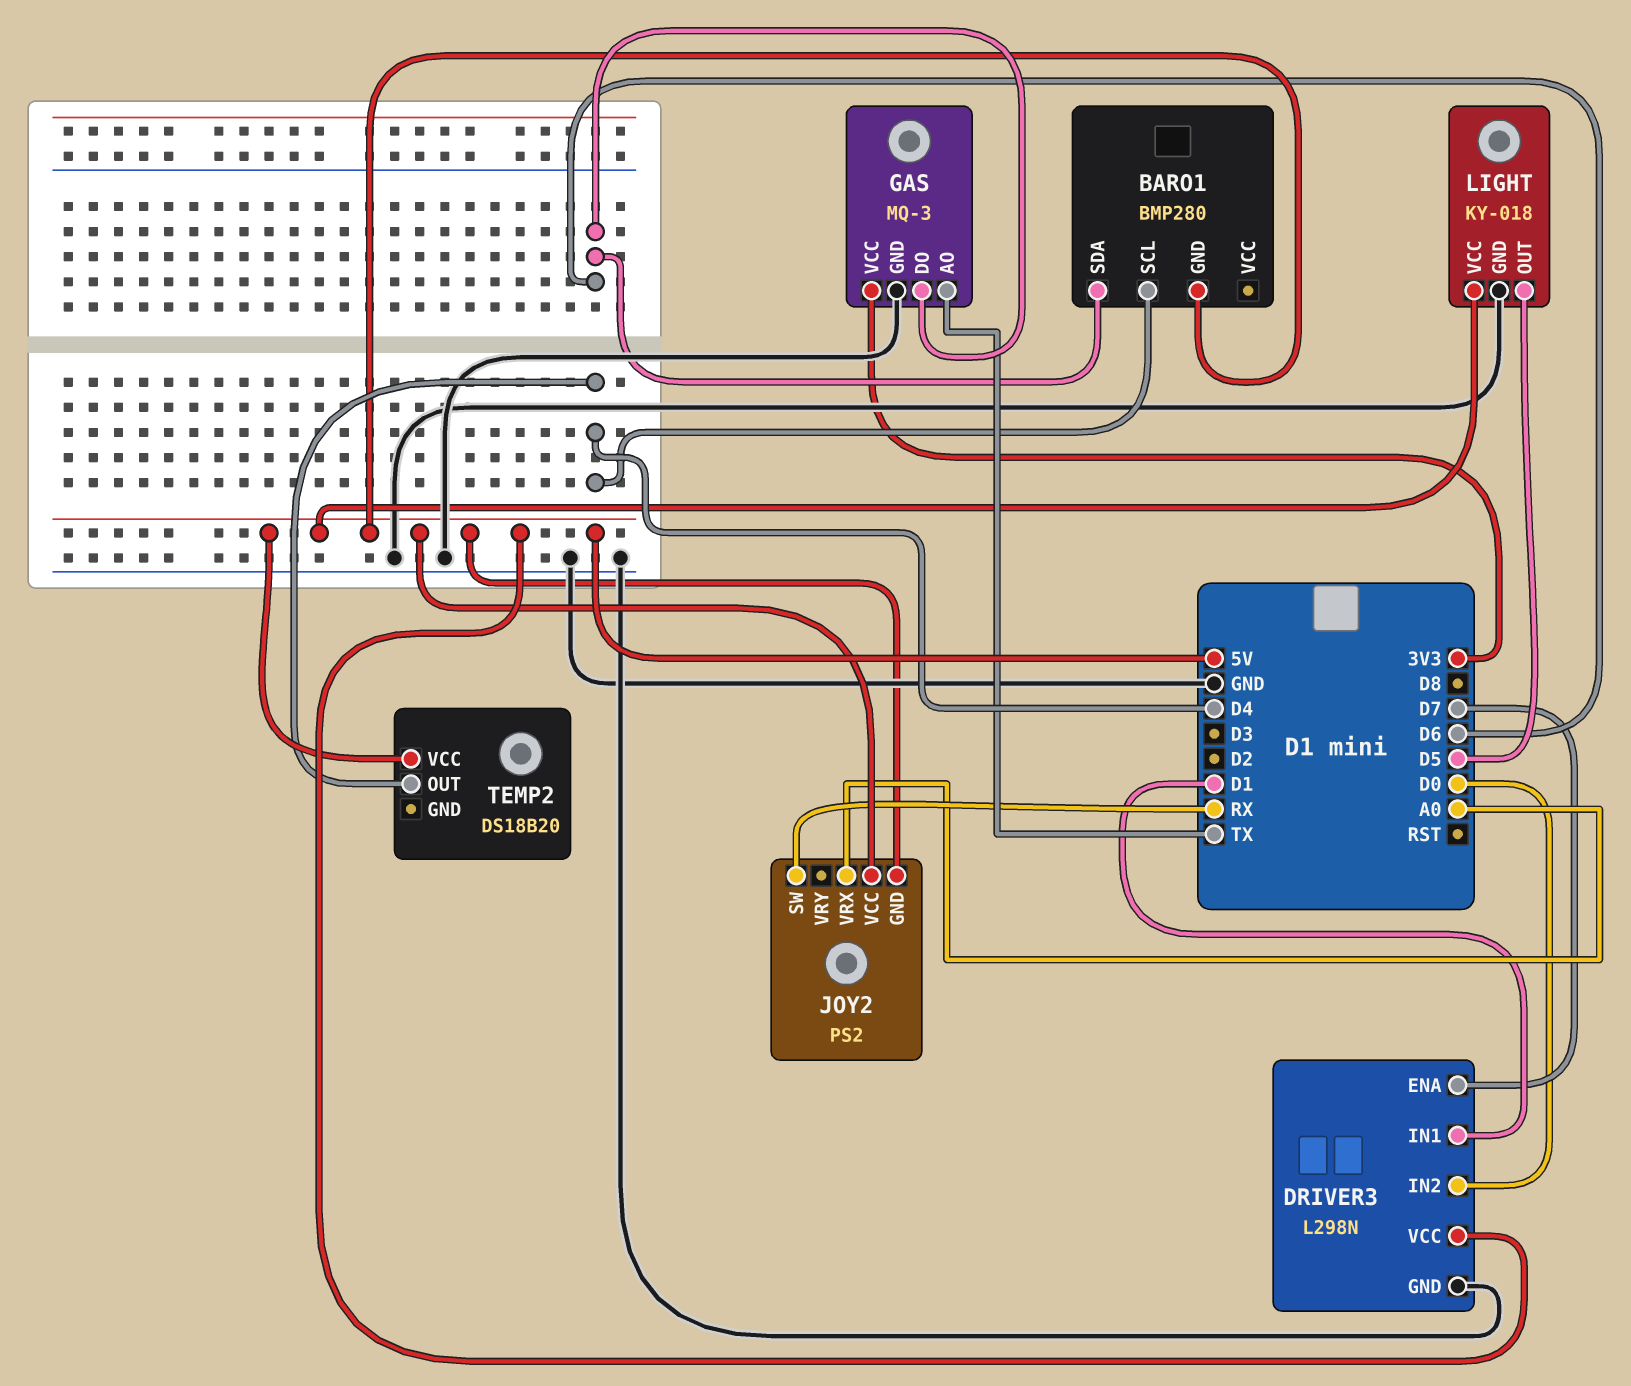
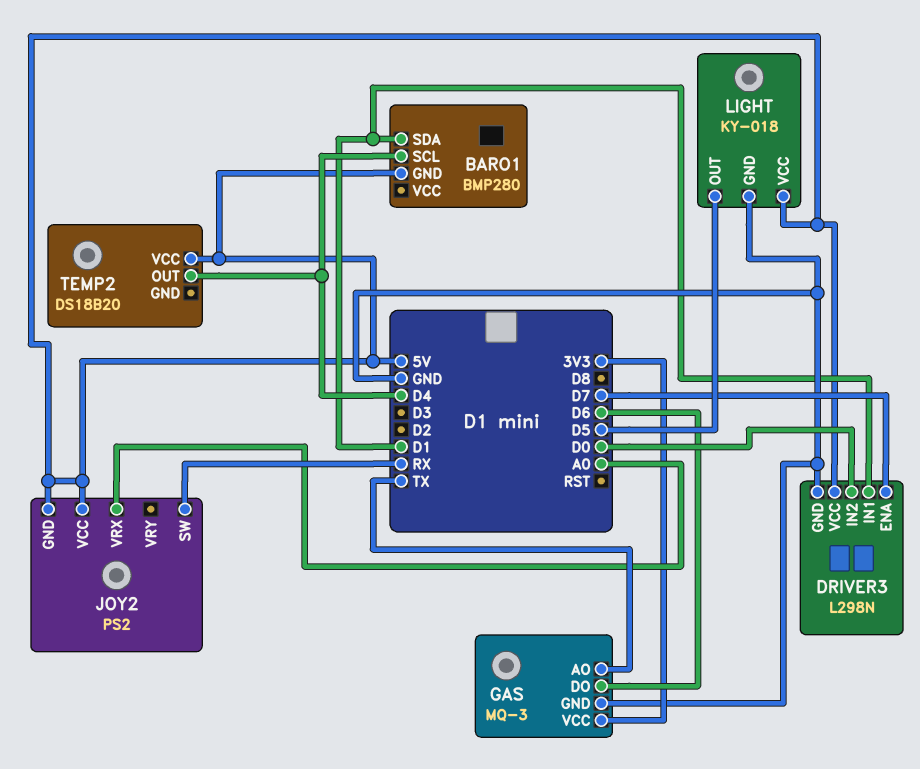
BARO1 pin SDA: D6 -> D1

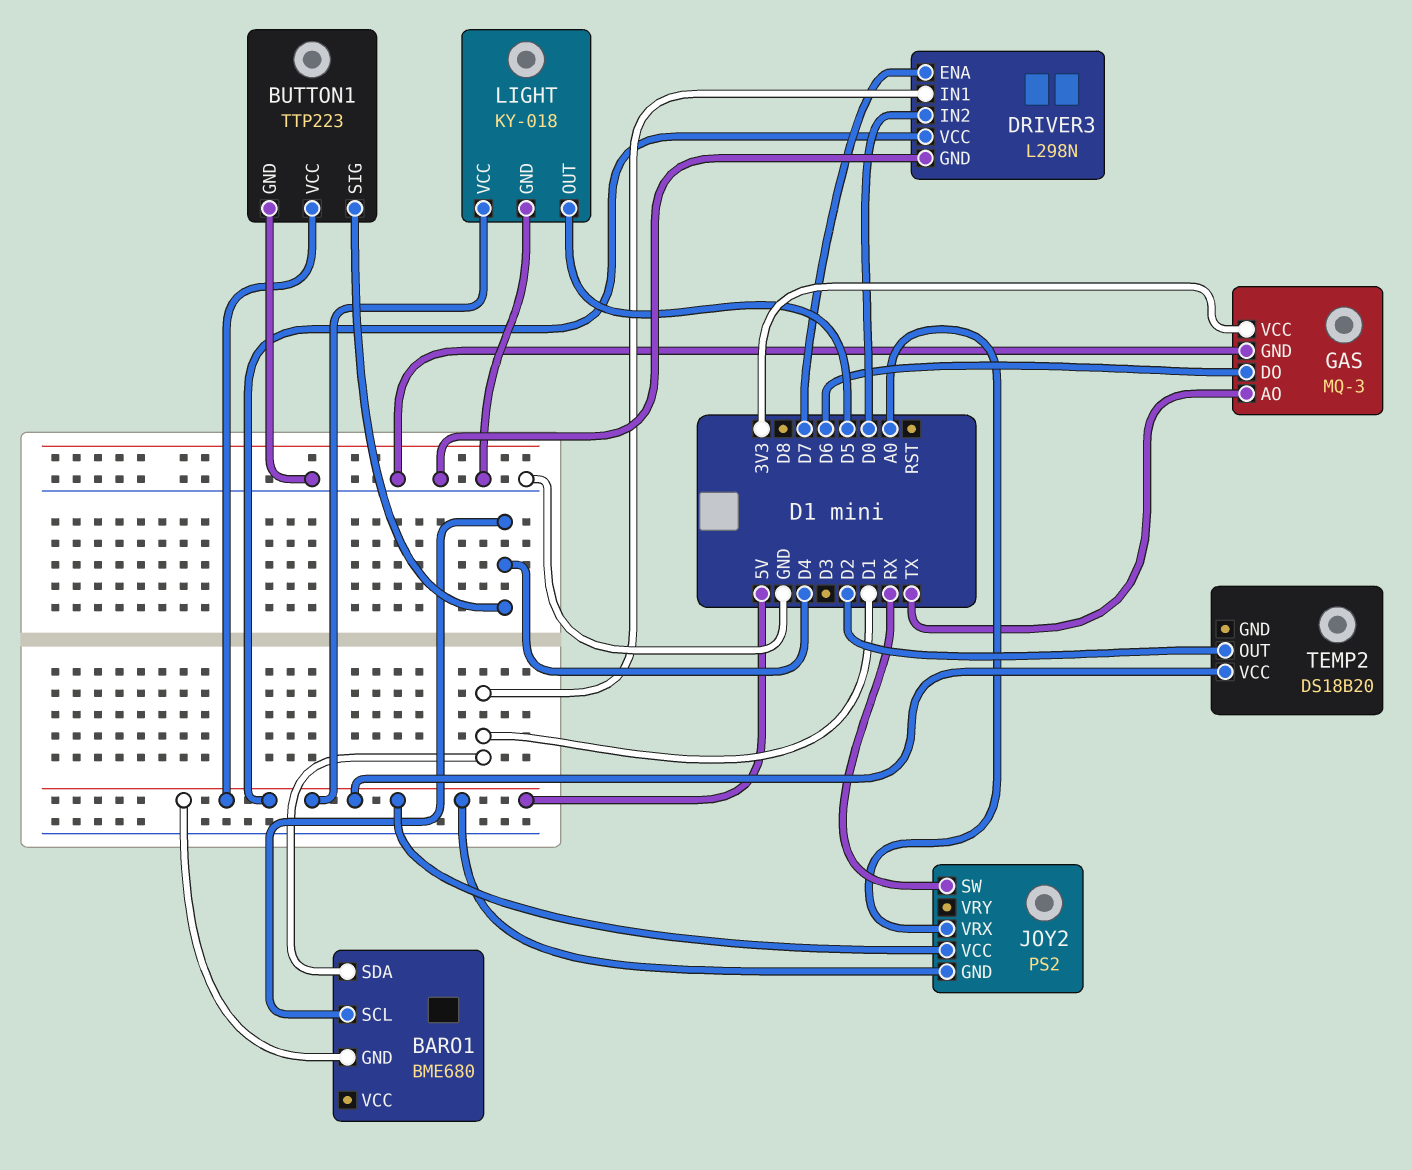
BARO1: BMP280 -> BME680
BUTTON1: none -> TTP223
BUTTON1 pin GND: none -> GND
BUTTON1 pin SIG: none -> D4
BUTTON1 pin VCC: none -> 5V
TEMP2 pin OUT: D4 -> D2

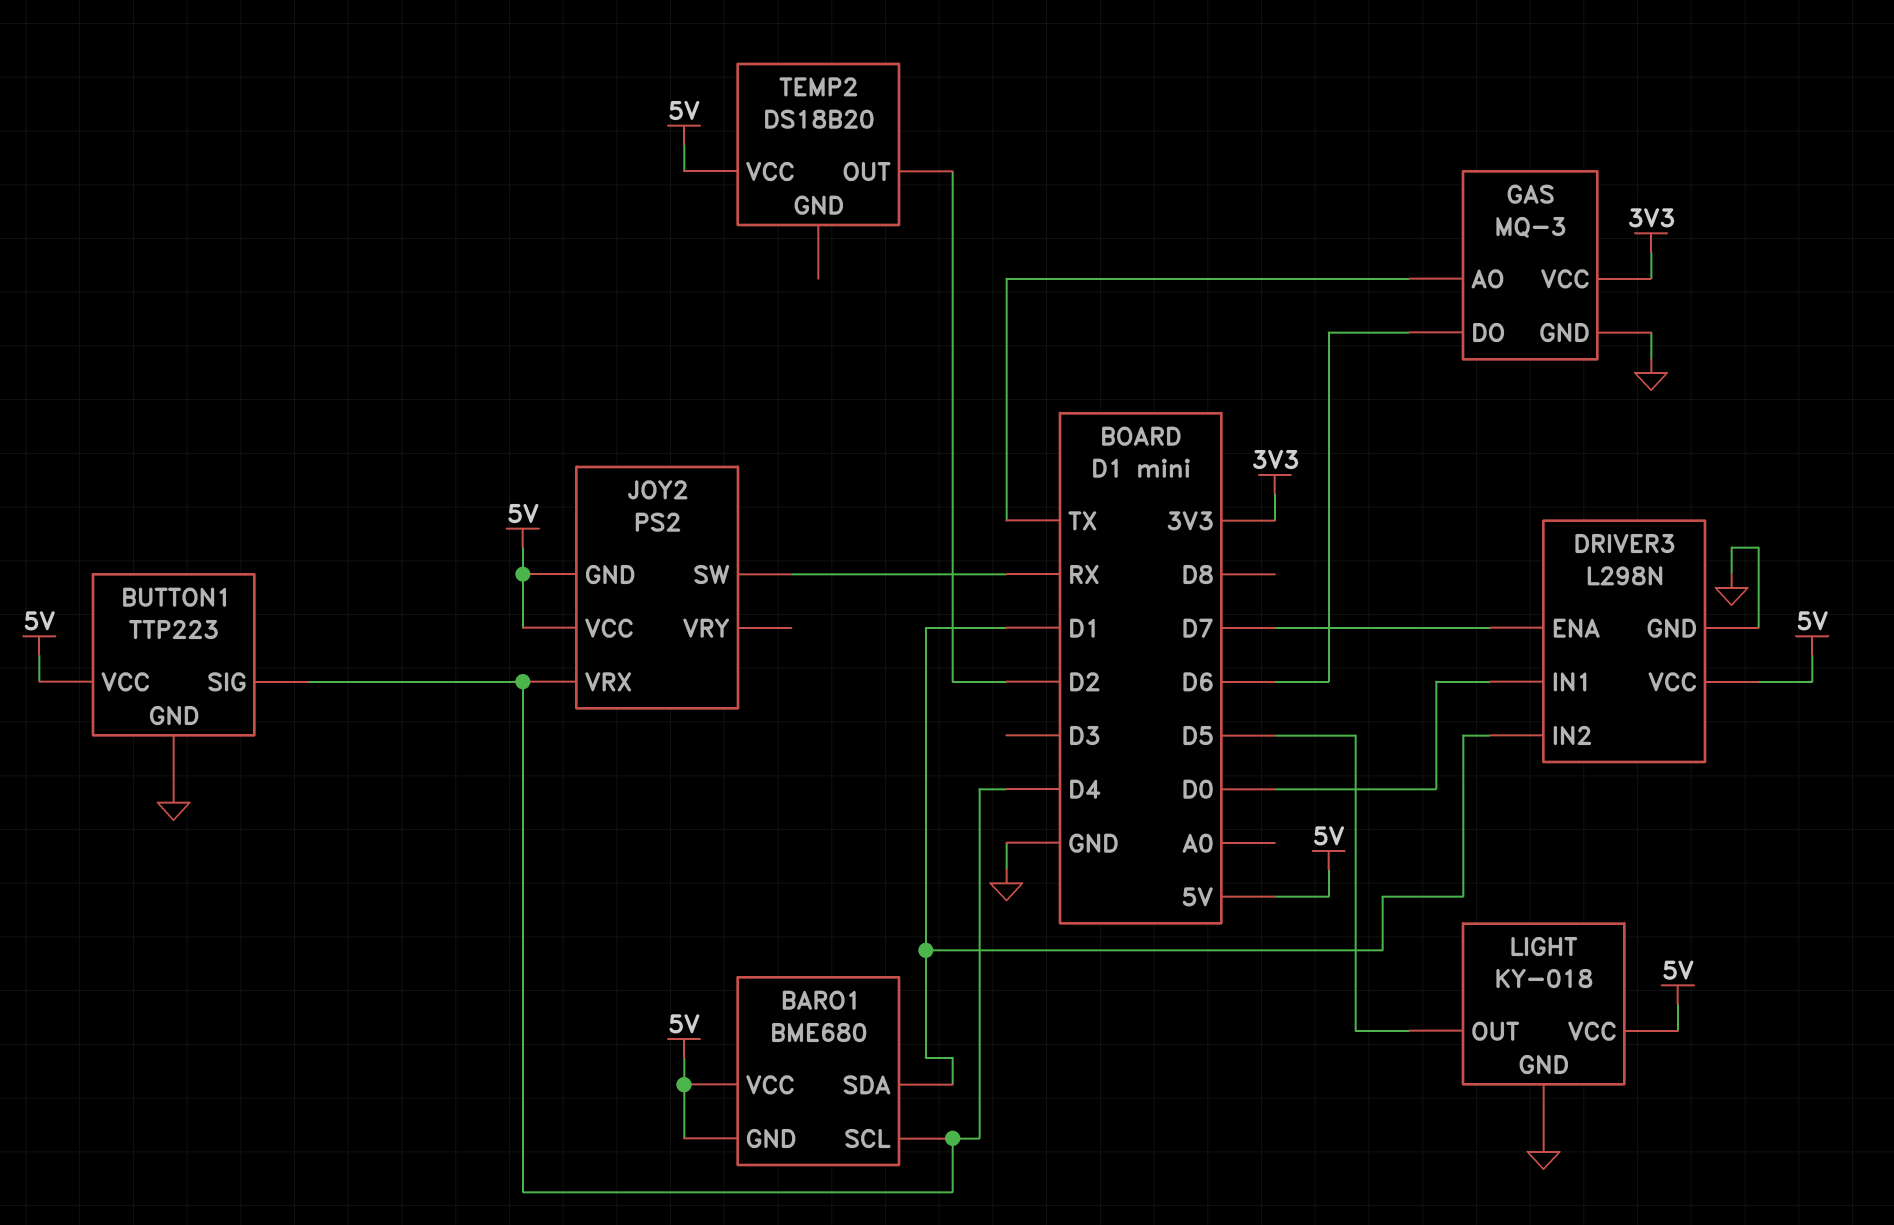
BARO1 pin VCC: none -> 5V
DRIVER3 pin IN1: D1 -> D0
DRIVER3 pin IN2: D0 -> D1
JOY2 pin VRX: A0 -> D4

